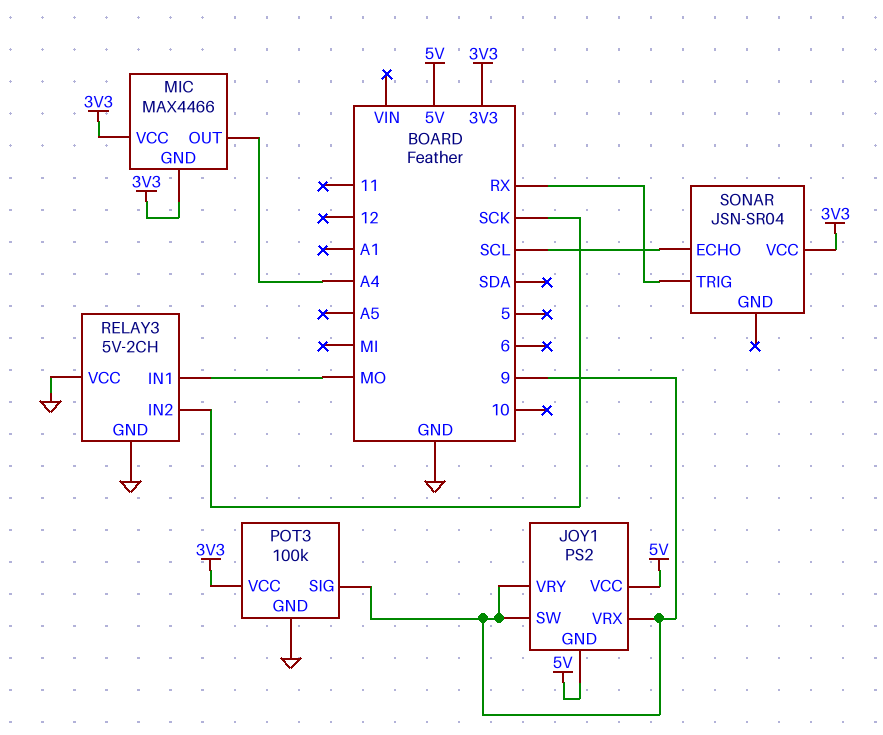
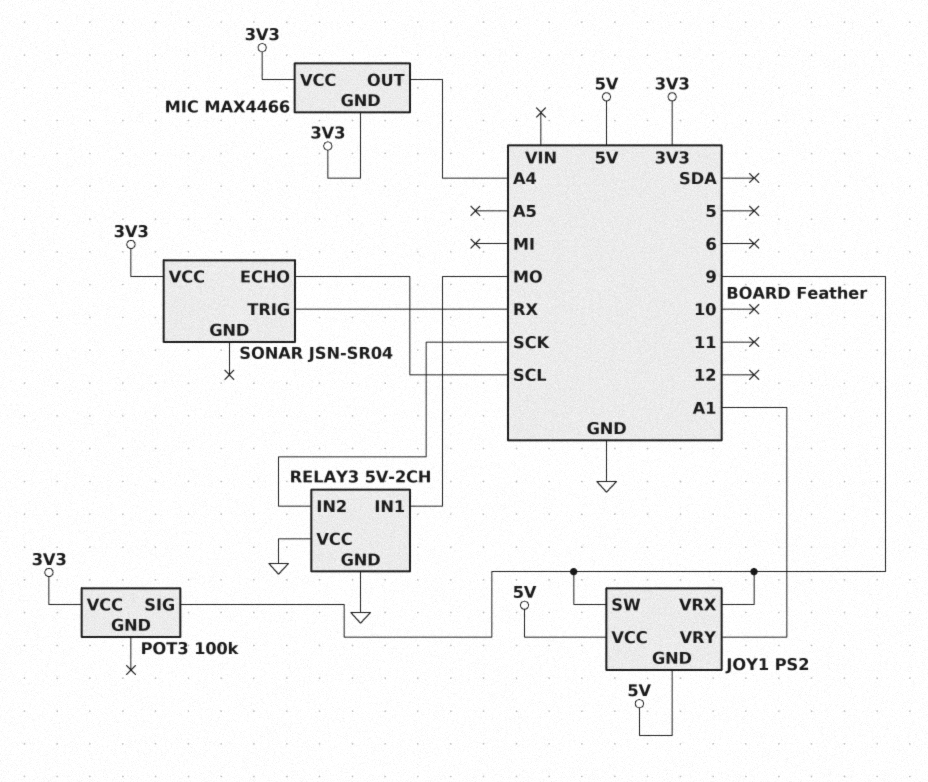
JOY1 pin VRY: 9 -> A1
POT3 pin GND: GND -> none

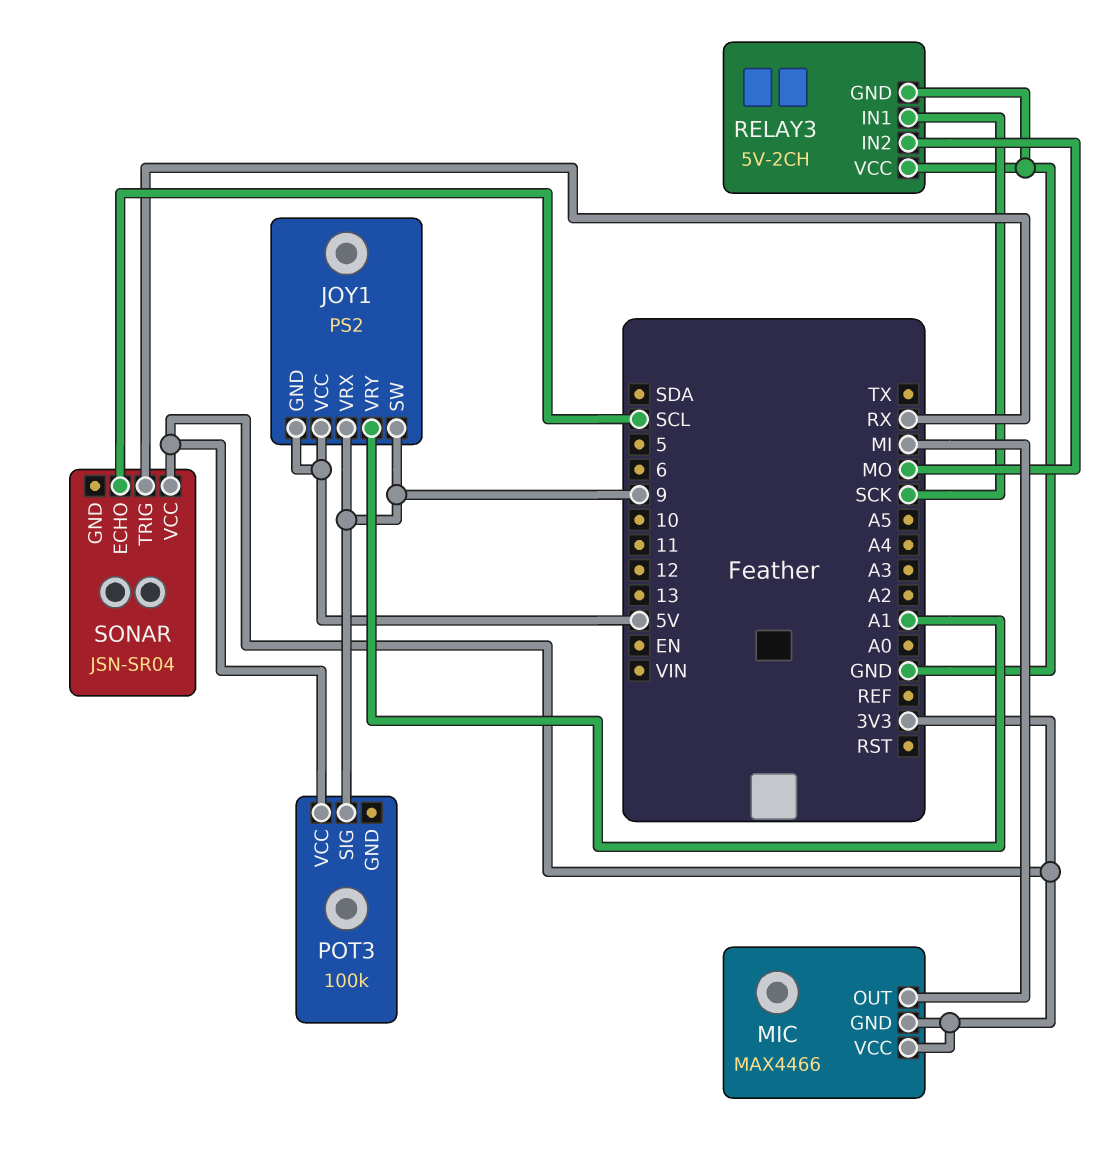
MIC pin OUT: A4 -> MI
RELAY3 pin IN1: MO -> SCK
RELAY3 pin IN2: SCK -> MO

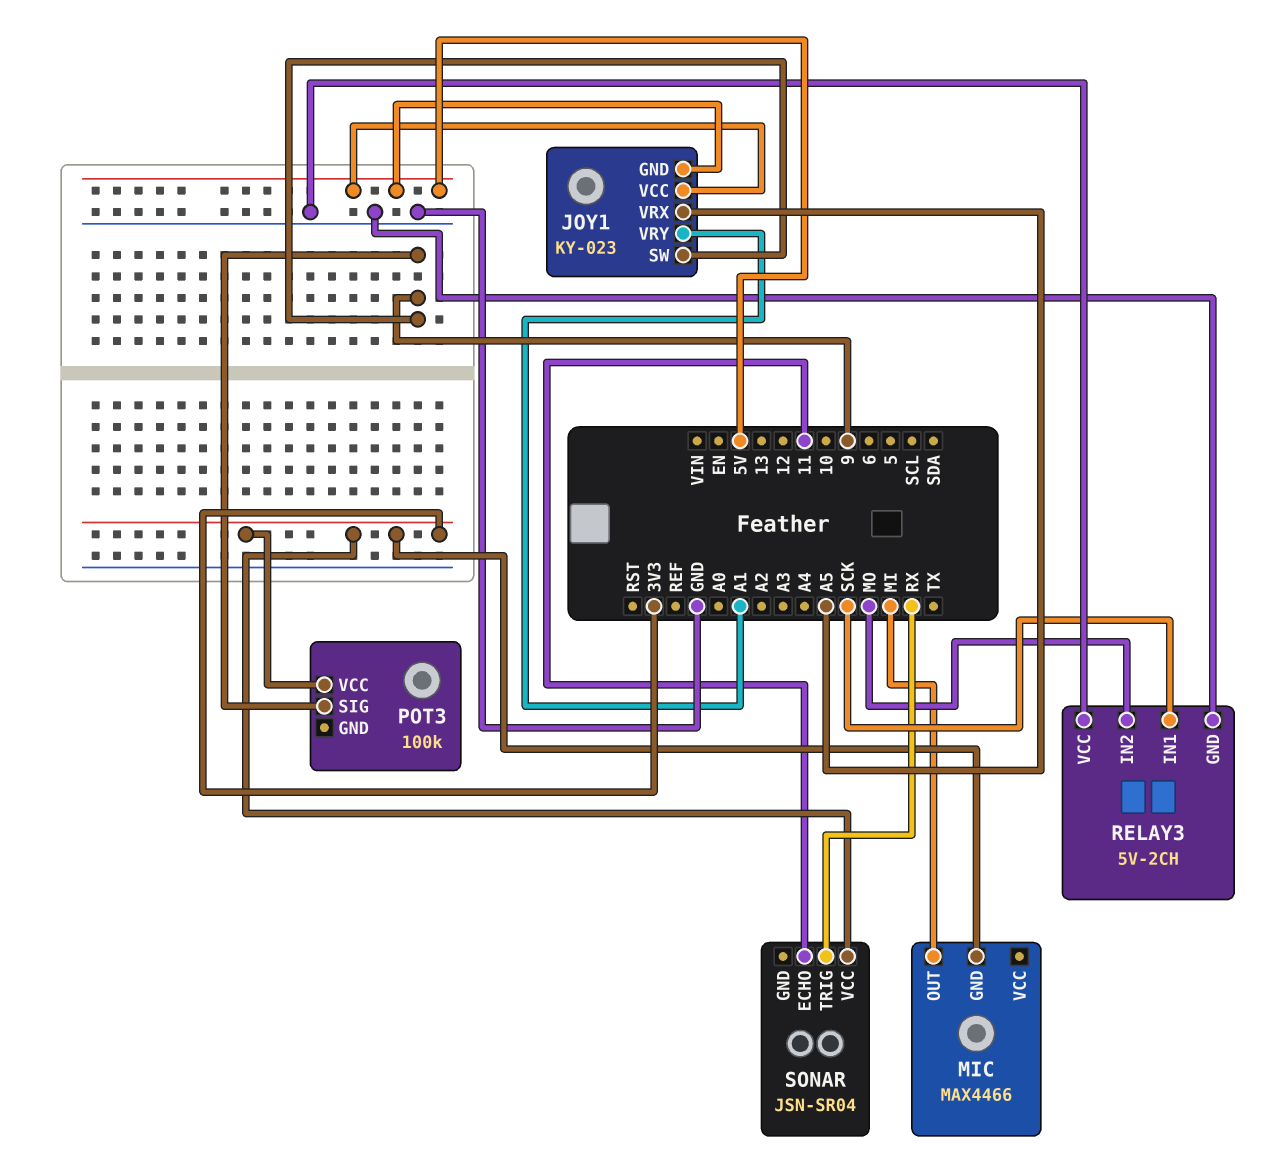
JOY1: PS2 -> KY-023
JOY1 pin VRX: 9 -> A5
MIC pin VCC: 3V3 -> none
SONAR pin ECHO: SCL -> 11

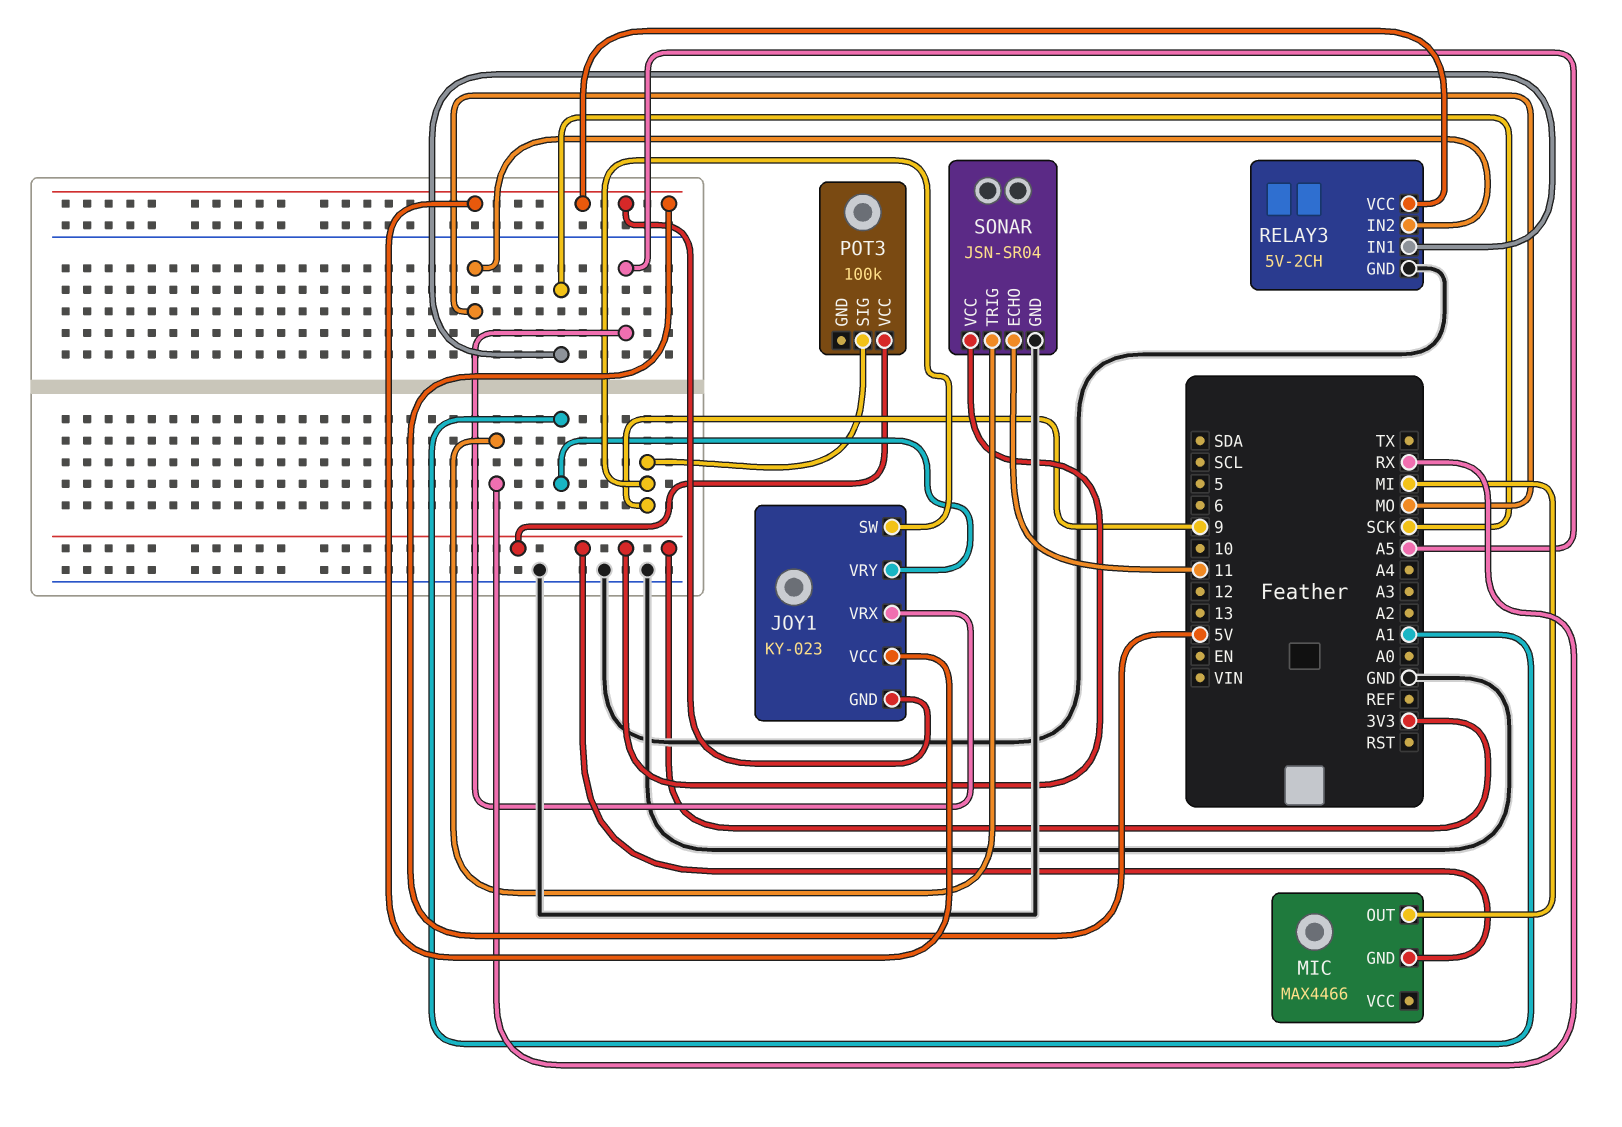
RELAY3 pin VCC: GND -> 5V
SONAR pin GND: none -> GND

